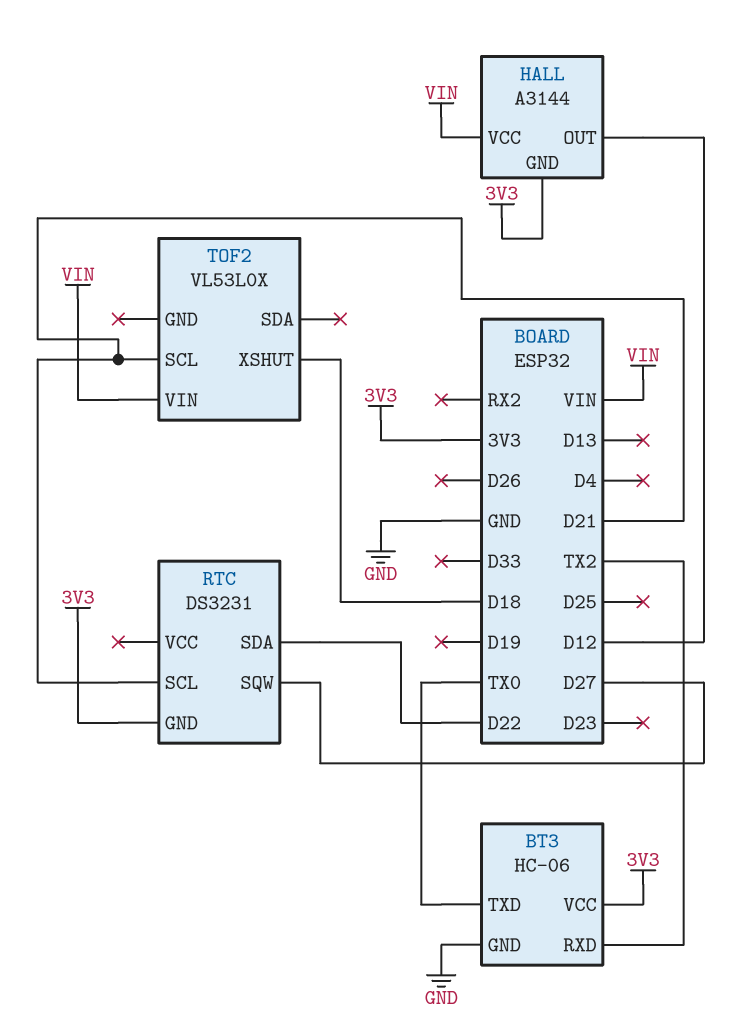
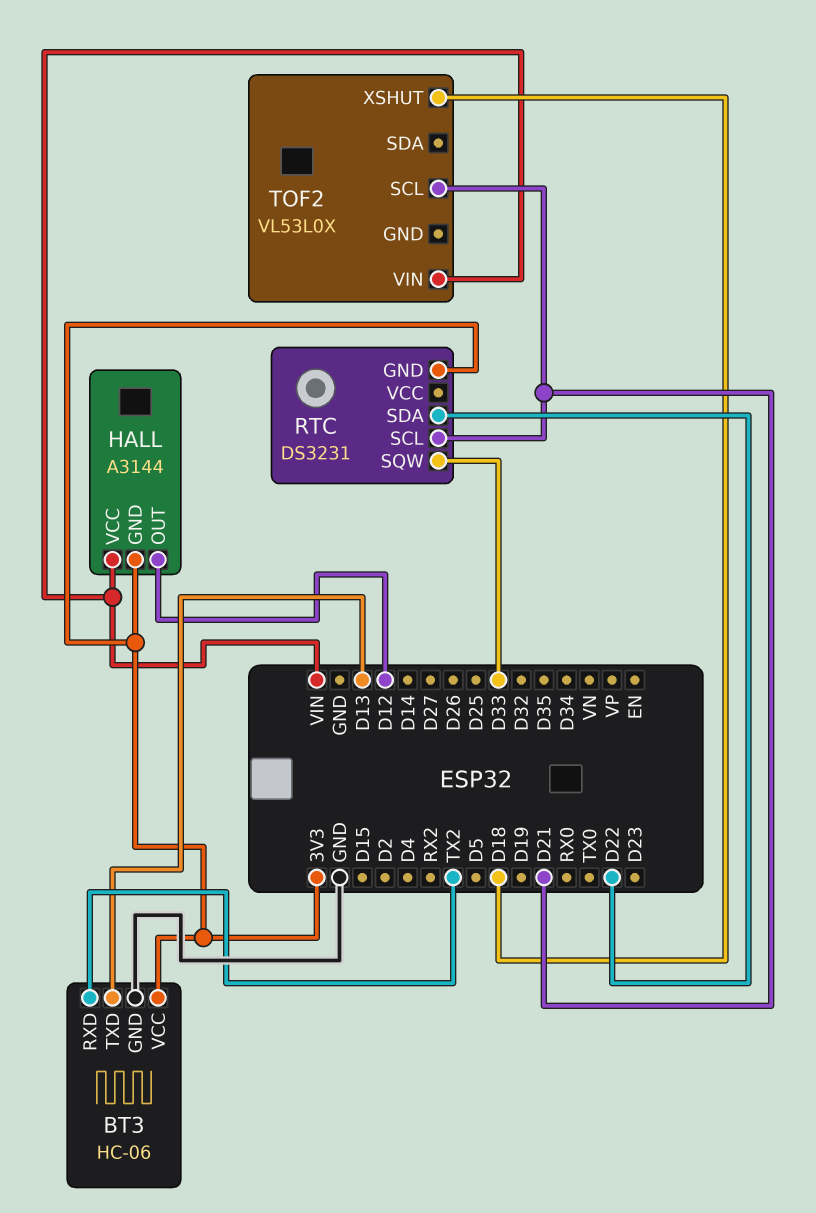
BT3 pin TXD: TX0 -> D13
RTC pin SQW: D27 -> D33

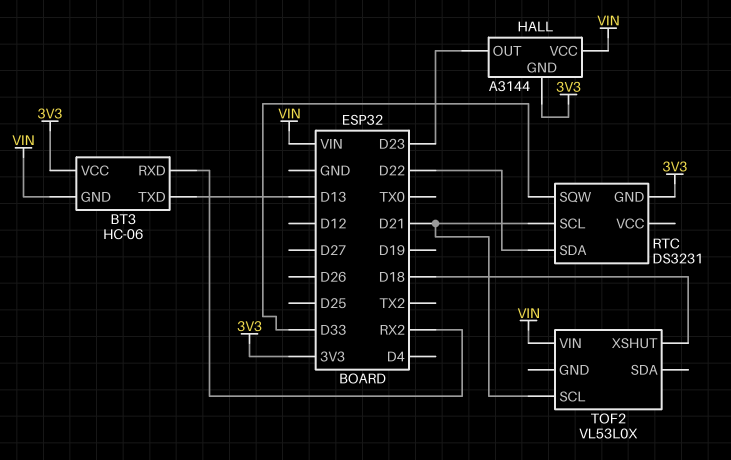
BT3 pin GND: GND -> VIN
BT3 pin RXD: TX2 -> RX2
HALL pin OUT: D12 -> D23

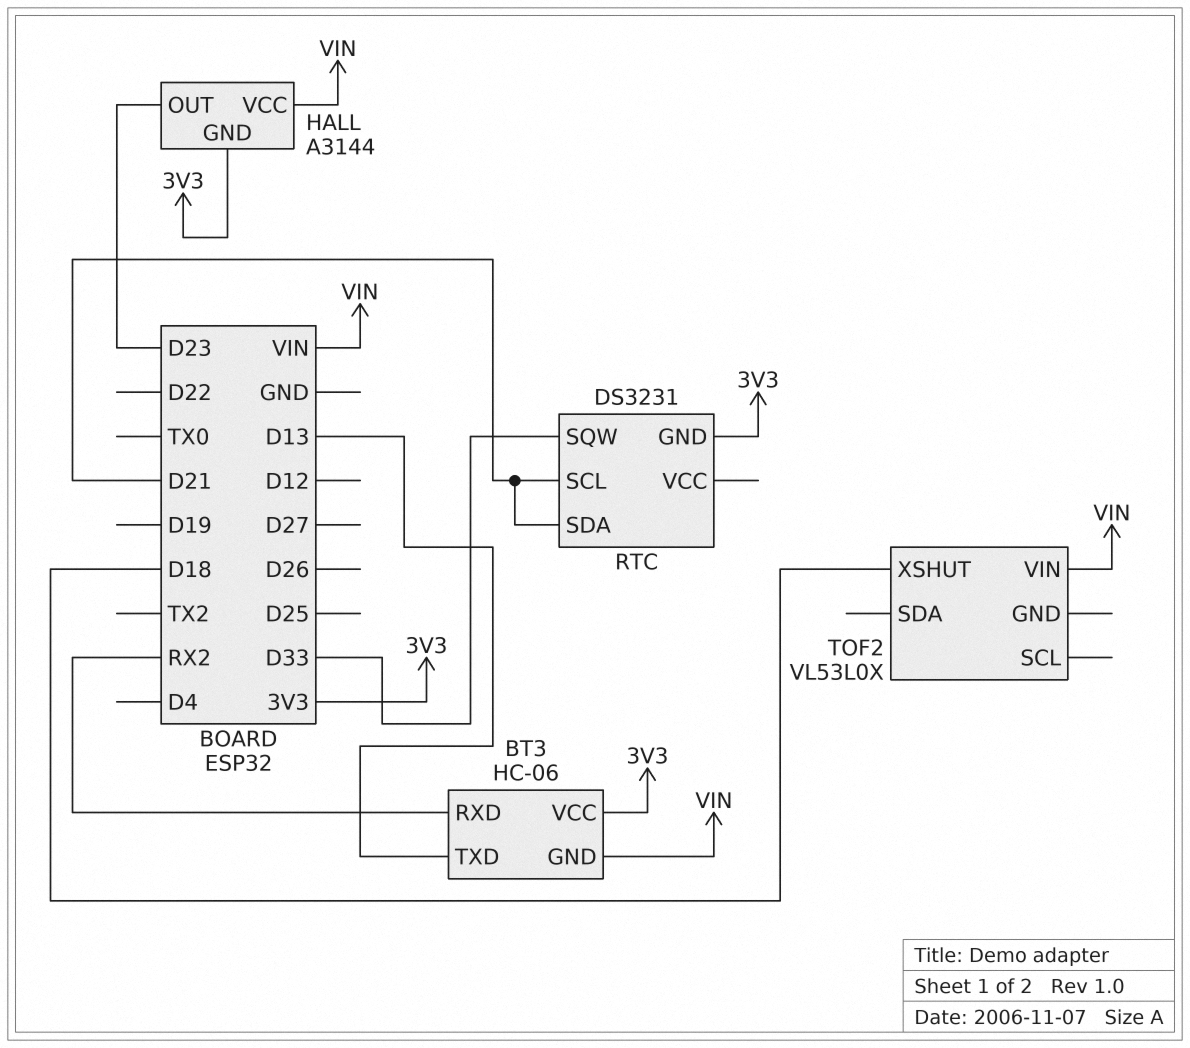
RTC pin SDA: D22 -> D21
TOF2 pin SCL: D21 -> none

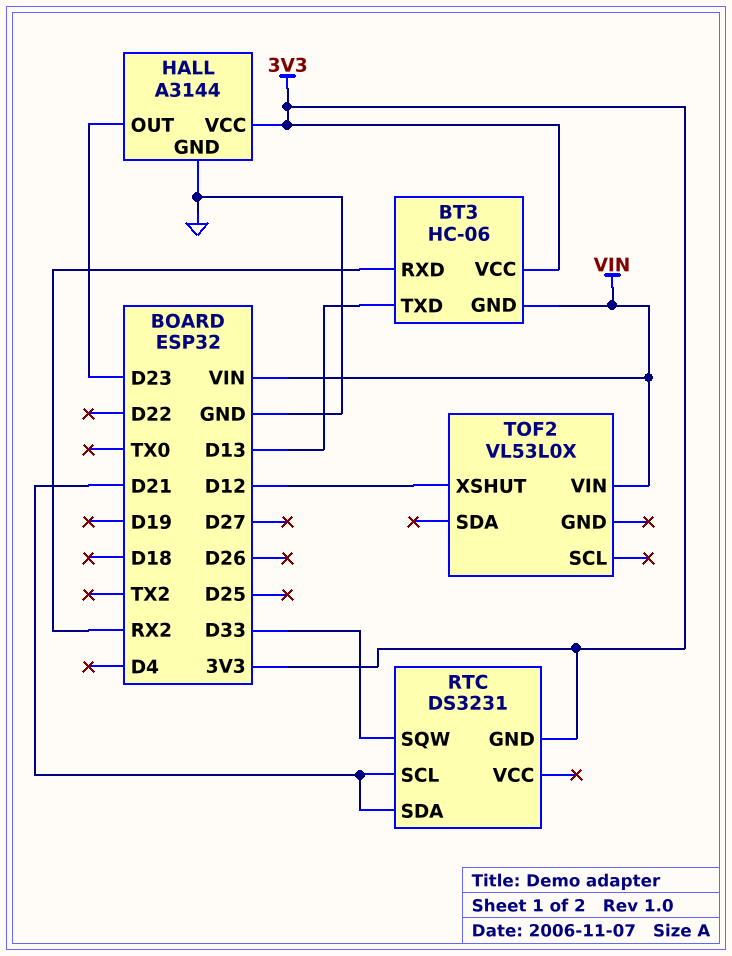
HALL pin GND: 3V3 -> GND
HALL pin VCC: VIN -> 3V3
TOF2 pin XSHUT: D18 -> D12

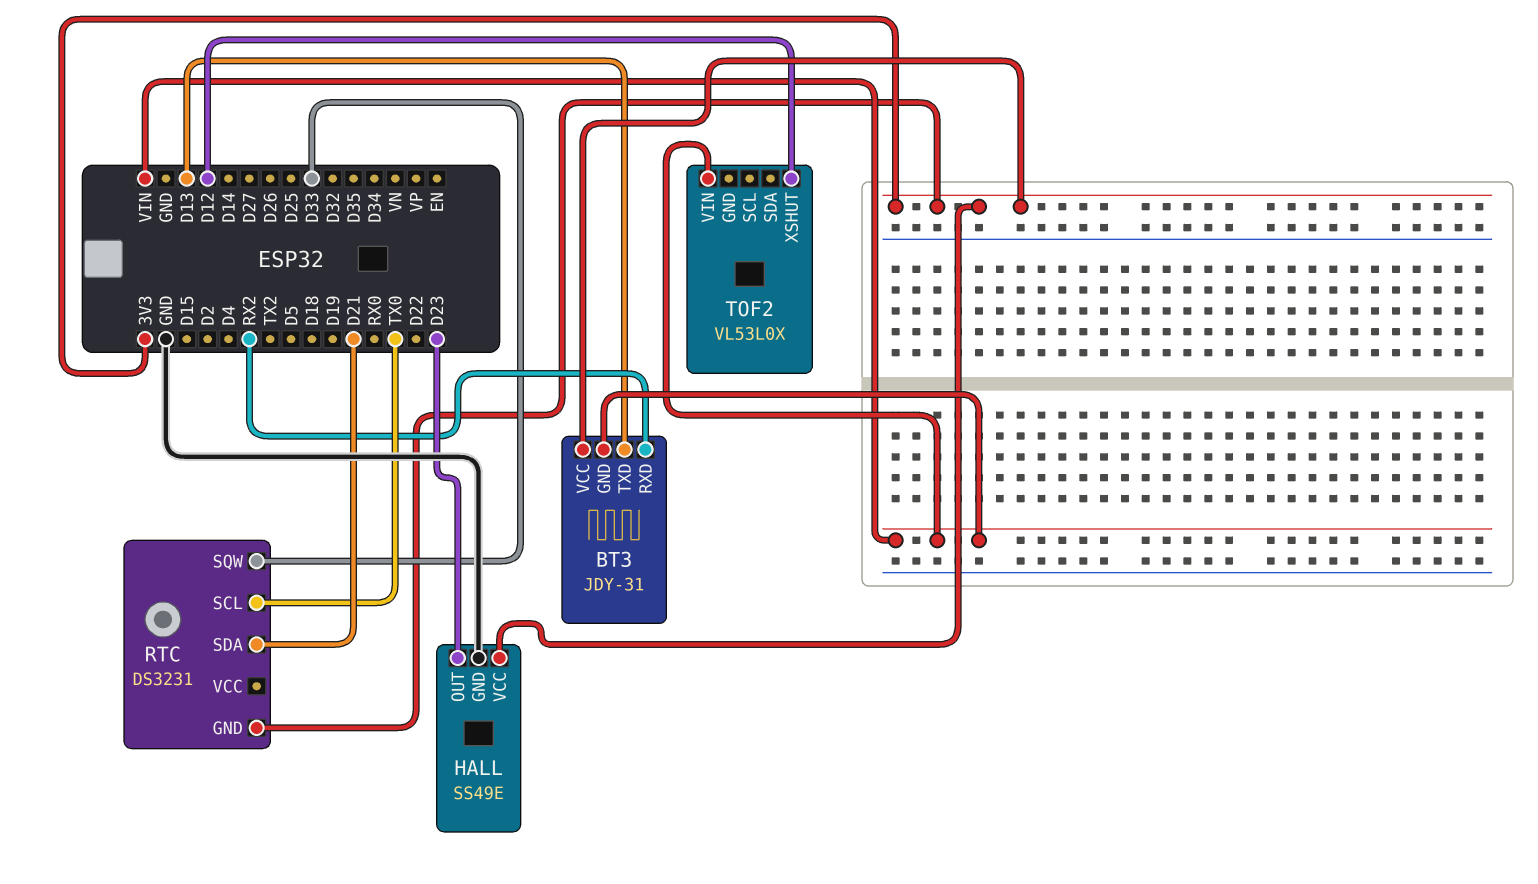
BT3: HC-06 -> JDY-31
HALL: A3144 -> SS49E
RTC pin SCL: D21 -> TX0

